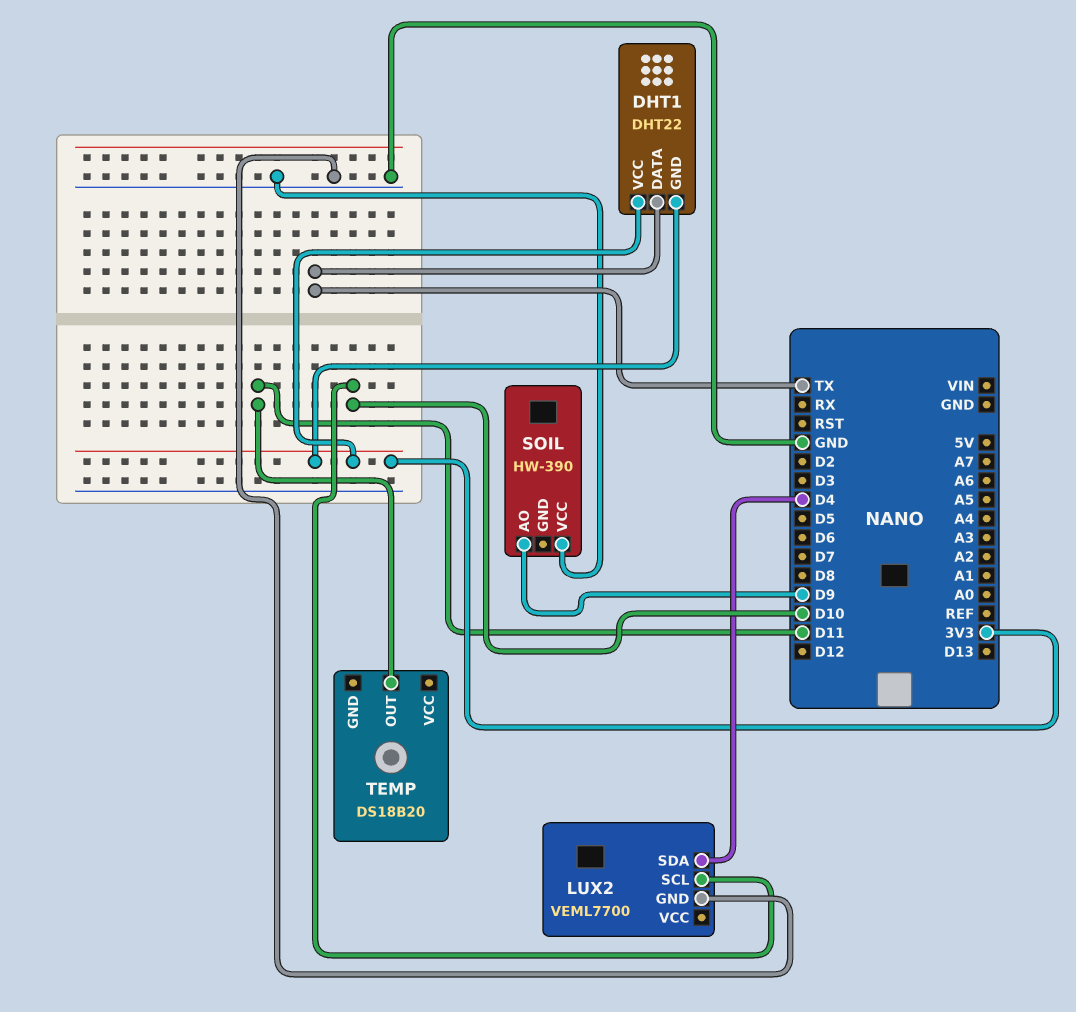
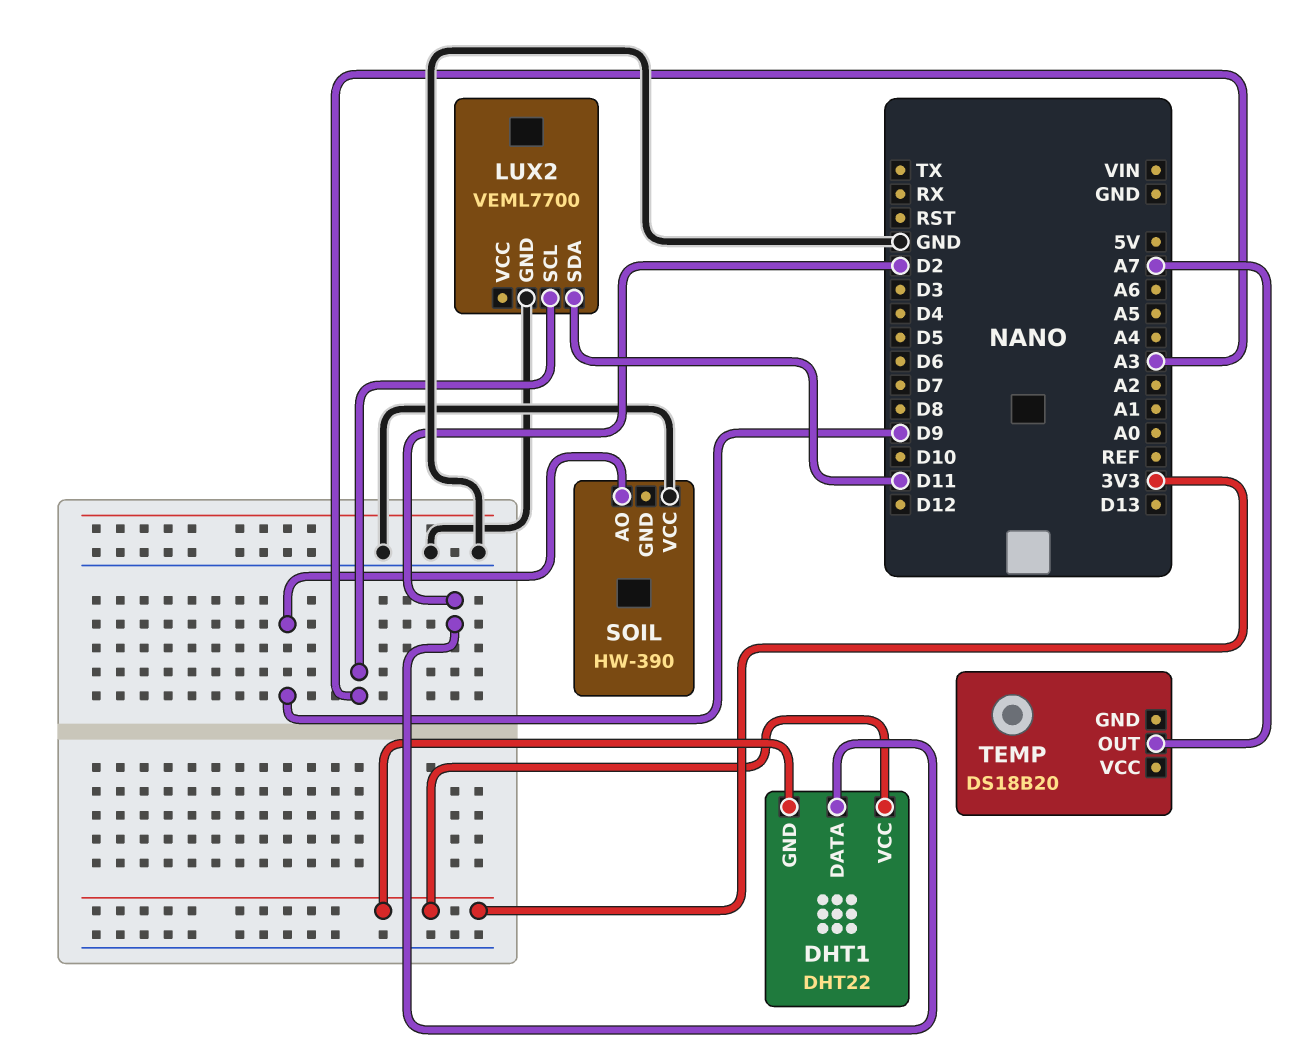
DHT1 pin DATA: TX -> D2
LUX2 pin SCL: D10 -> A3
LUX2 pin SDA: D4 -> D11
TEMP pin OUT: D11 -> A7

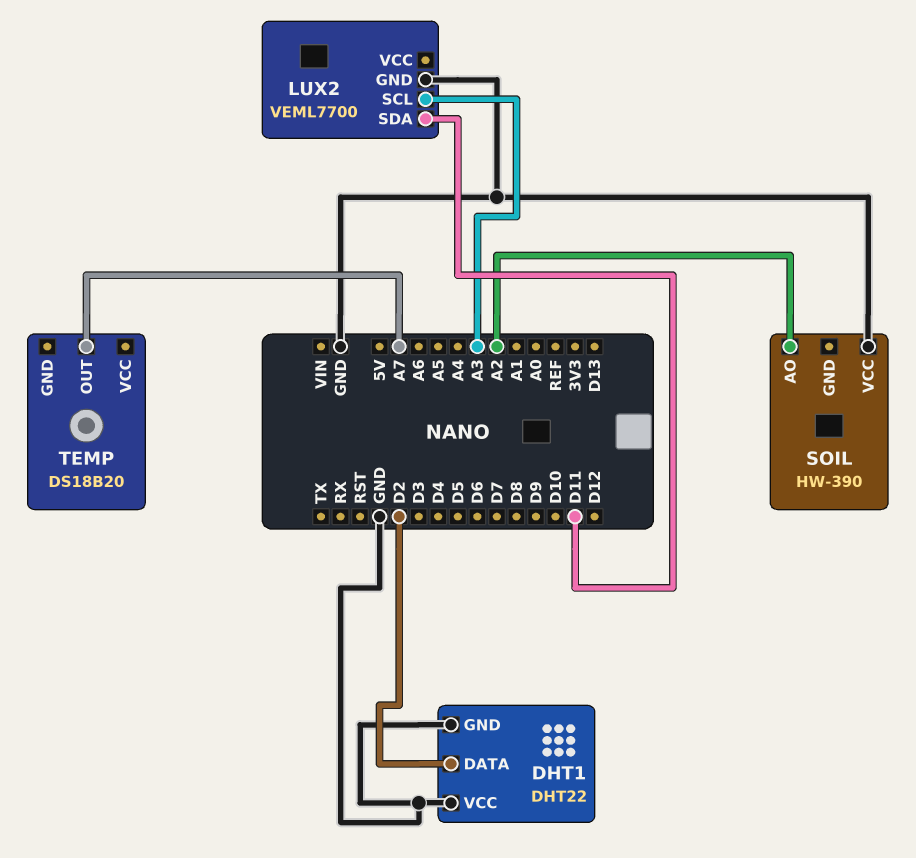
DHT1 pin GND: 3V3 -> GND
DHT1 pin VCC: 3V3 -> GND
SOIL pin AO: D9 -> A2

